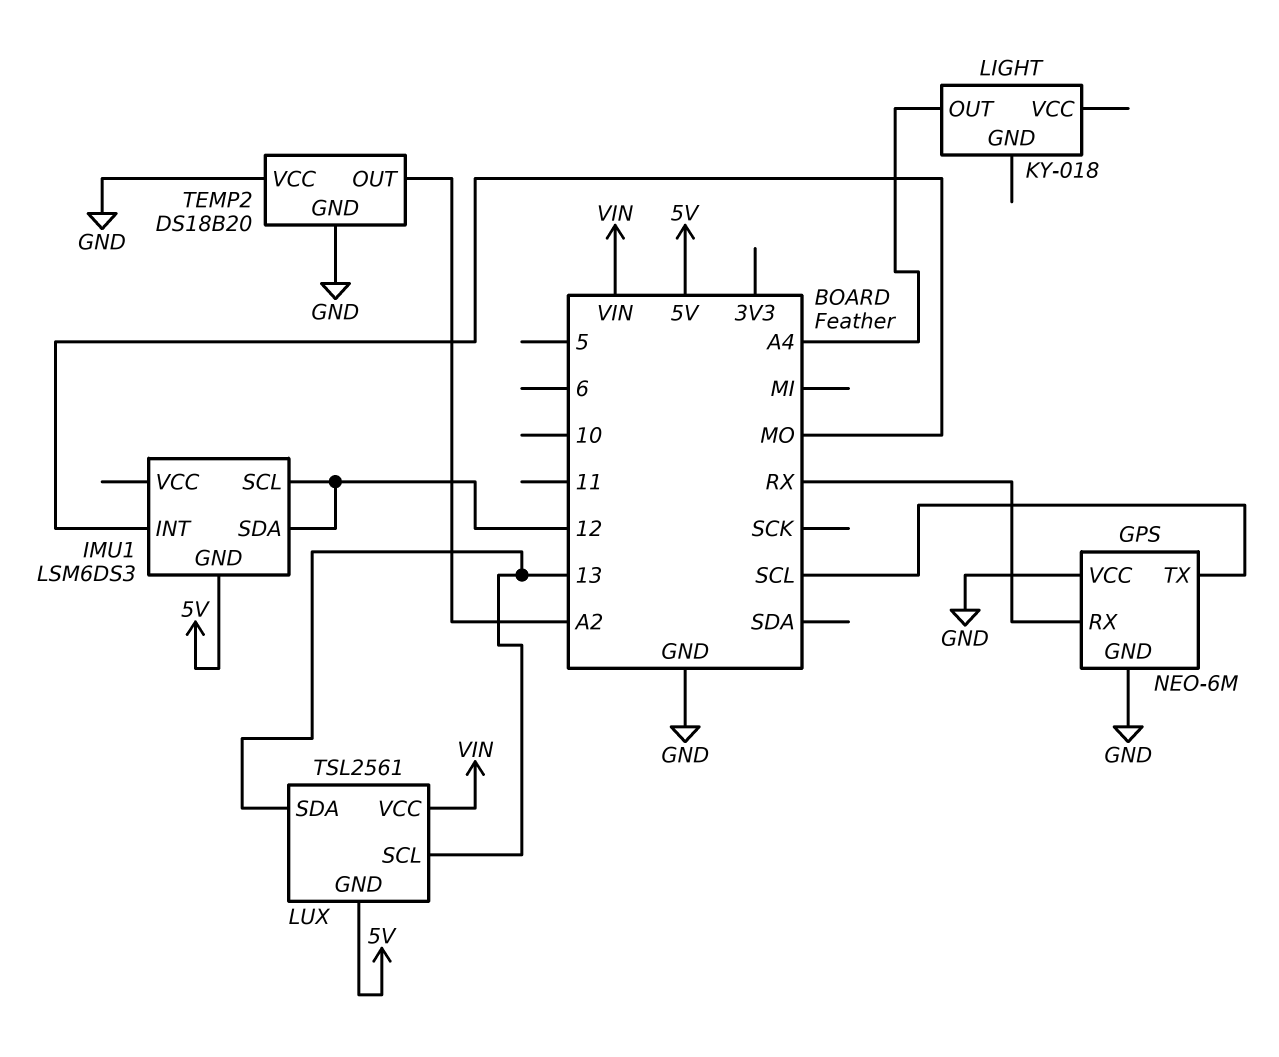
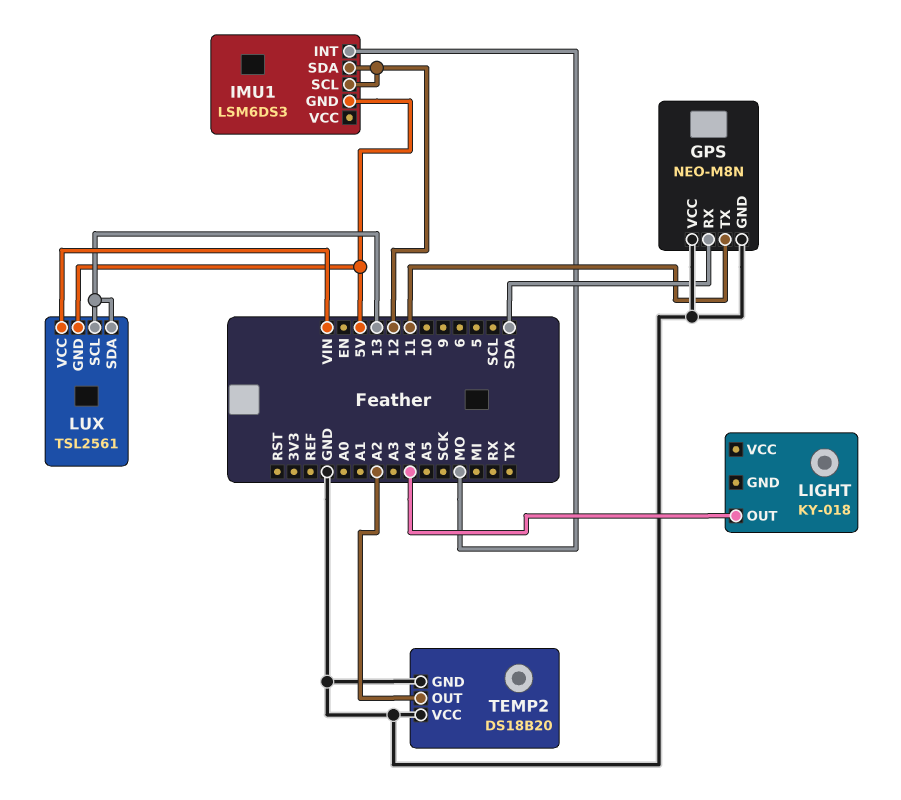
GPS: NEO-6M -> NEO-M8N
GPS pin RX: RX -> SDA
GPS pin TX: SCL -> 11

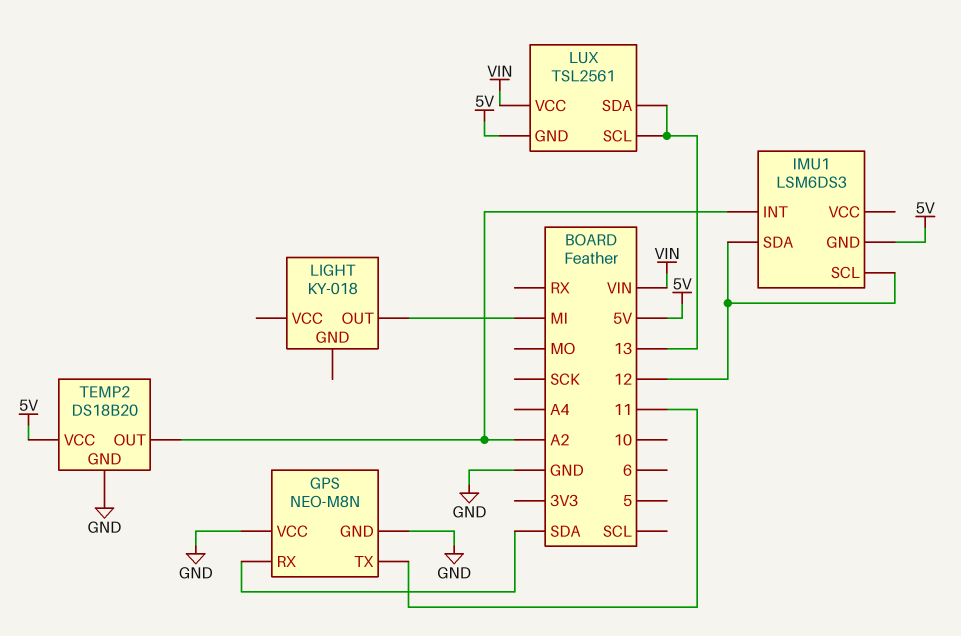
IMU1 pin INT: MO -> A2
LIGHT pin OUT: A4 -> MI
TEMP2 pin VCC: GND -> 5V

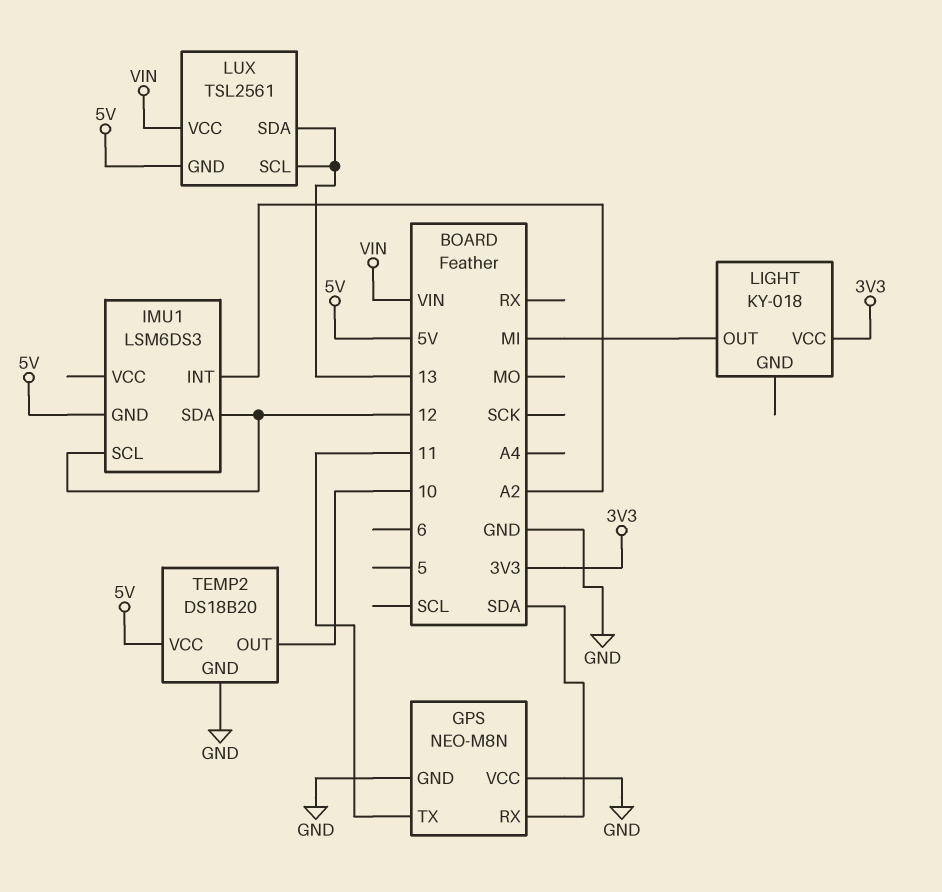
LIGHT pin VCC: none -> 3V3
TEMP2 pin OUT: A2 -> 10

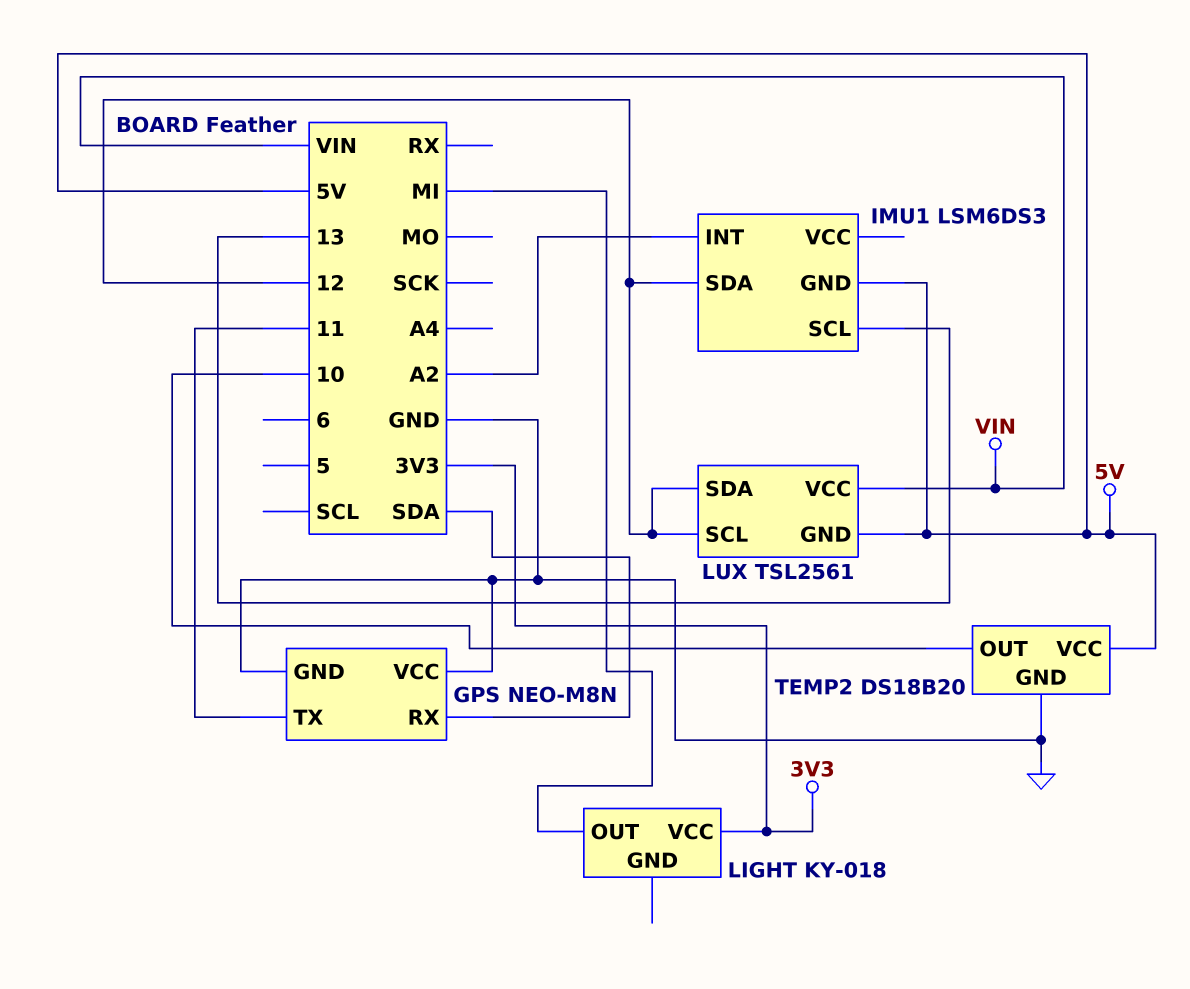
IMU1 pin SCL: 12 -> 13
LUX pin SCL: 13 -> 12
LUX pin SDA: 13 -> 12

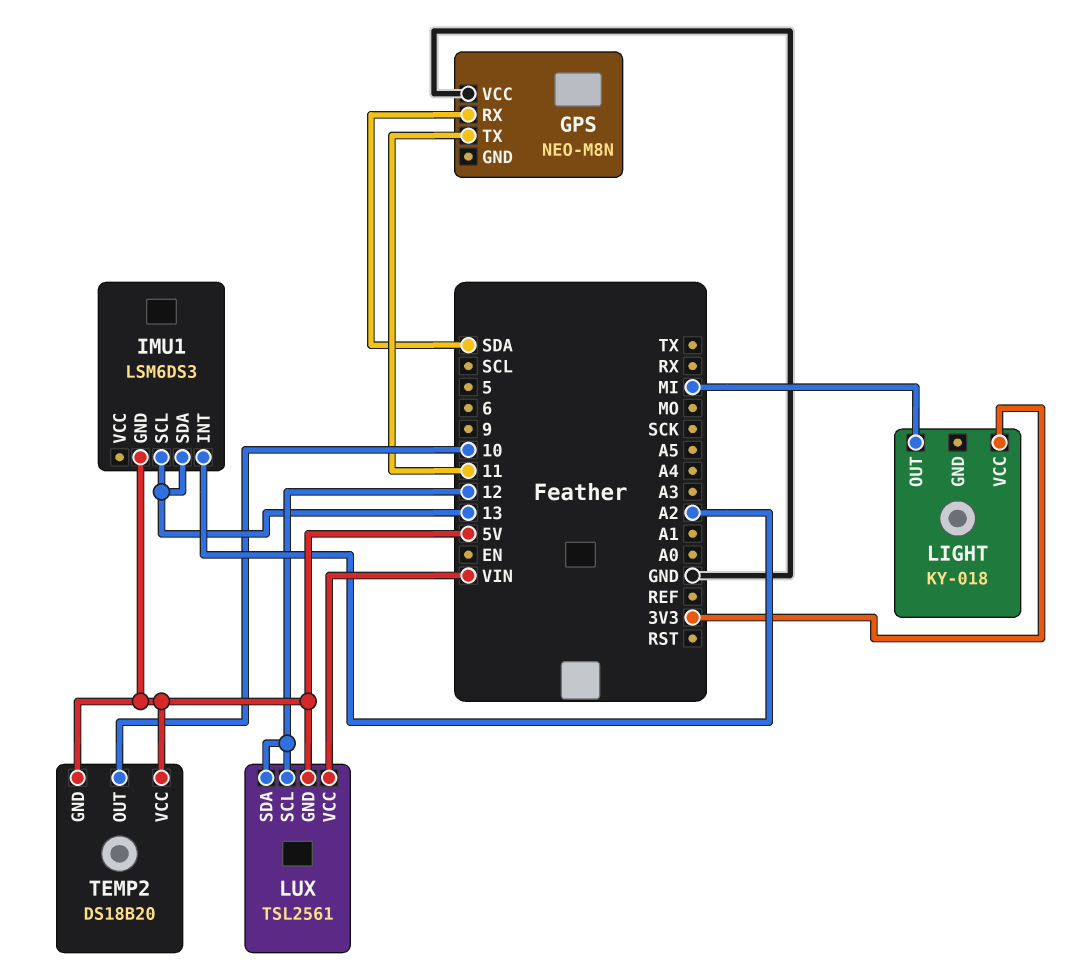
GPS pin GND: GND -> none
IMU1 pin SDA: 12 -> 13
TEMP2 pin GND: GND -> 5V

